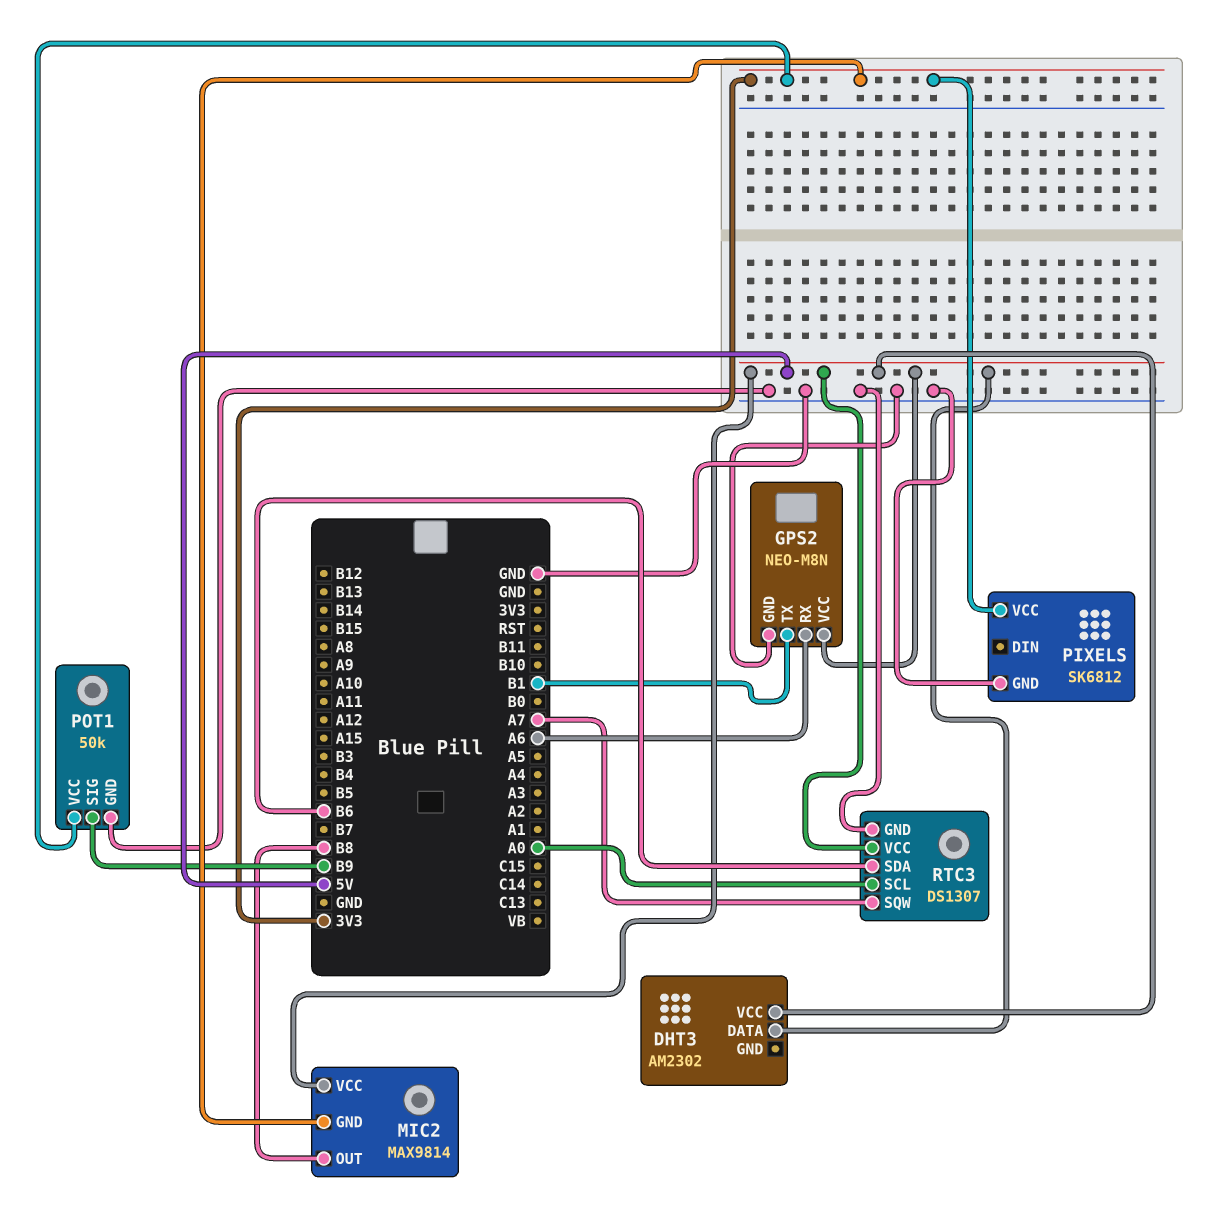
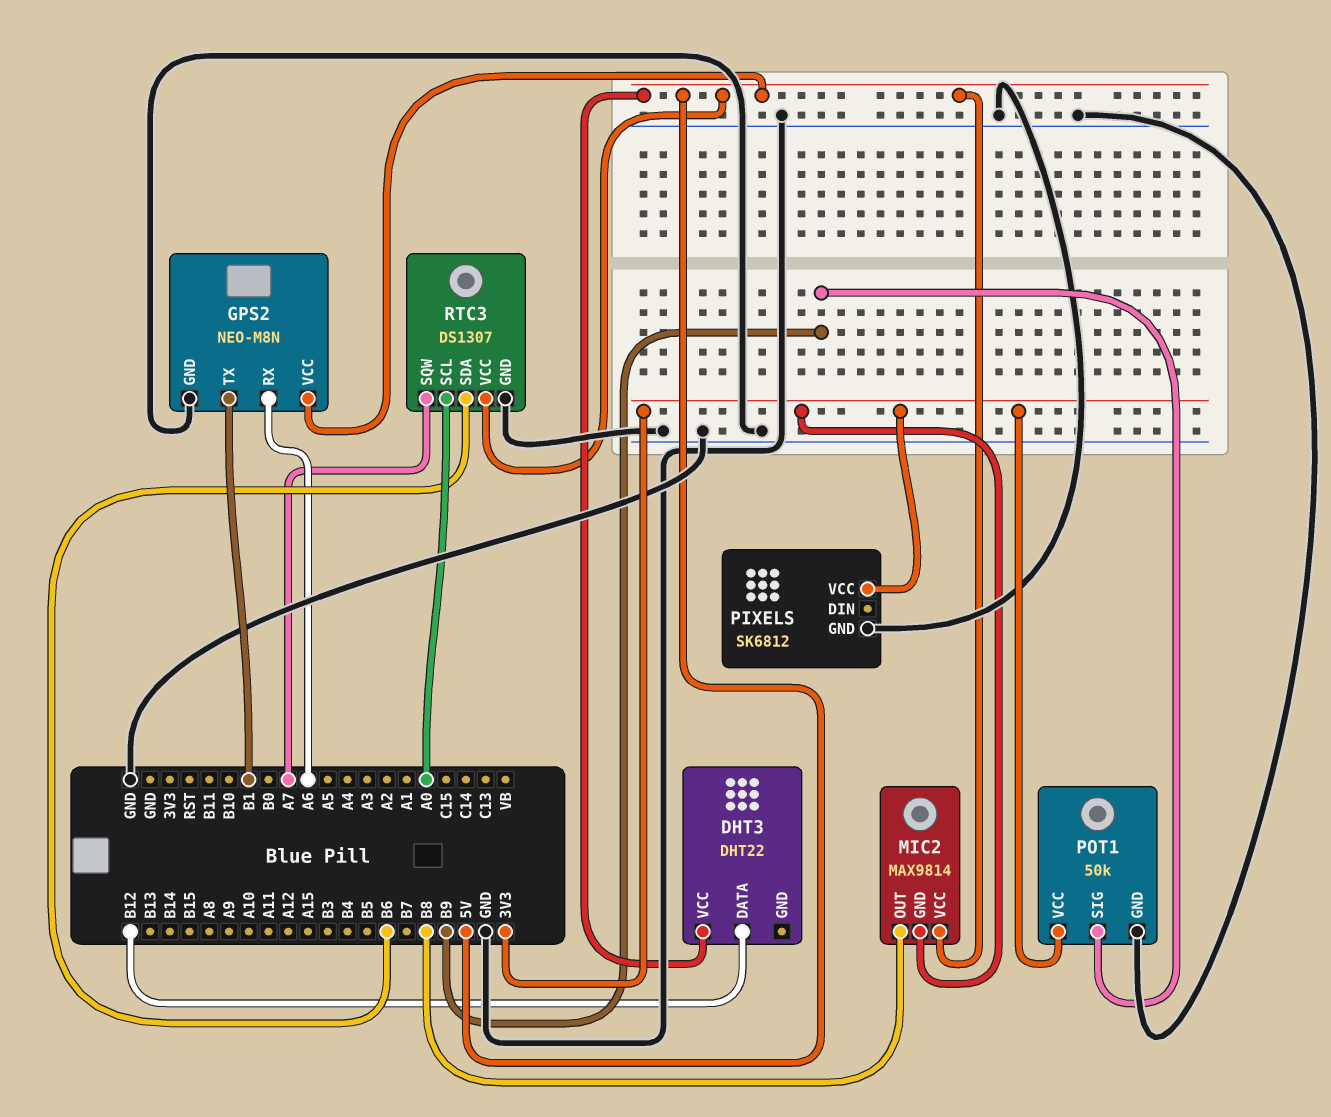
DHT3: AM2302 -> DHT22
DHT3 pin DATA: 5V -> B12

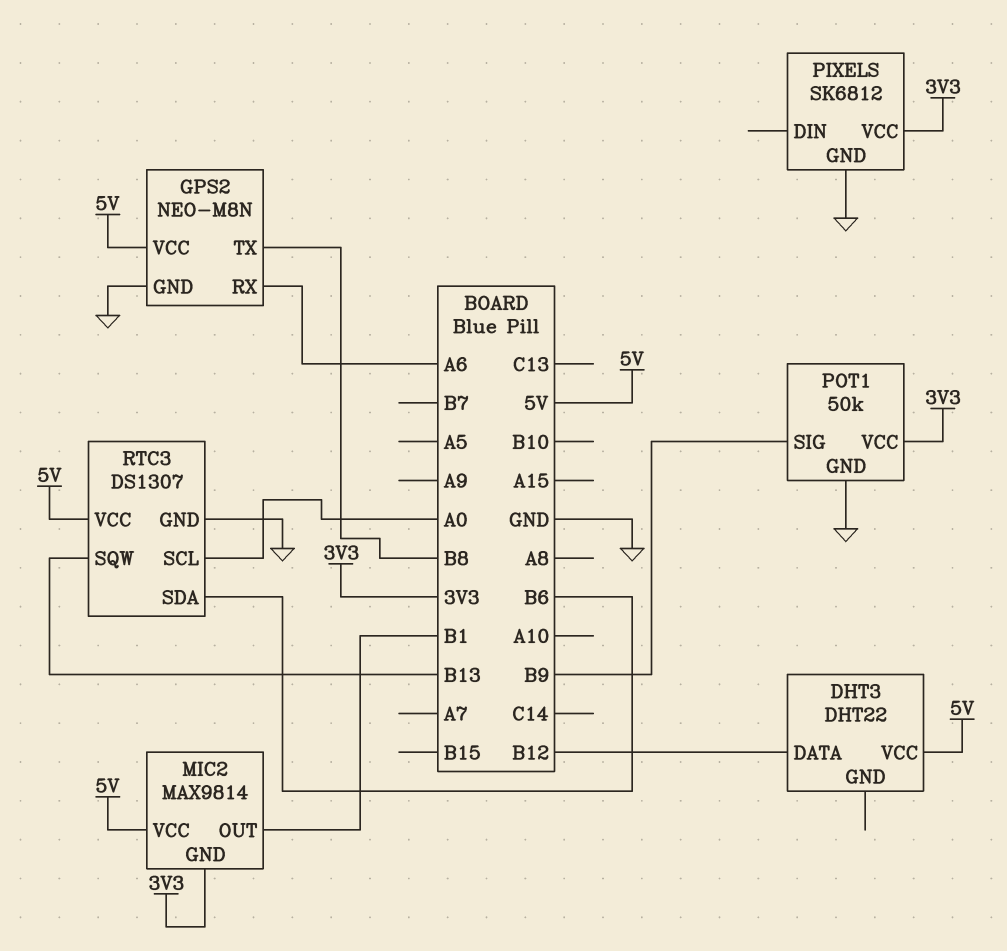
GPS2 pin TX: B1 -> B8
MIC2 pin OUT: B8 -> B1
RTC3 pin SQW: A7 -> B13

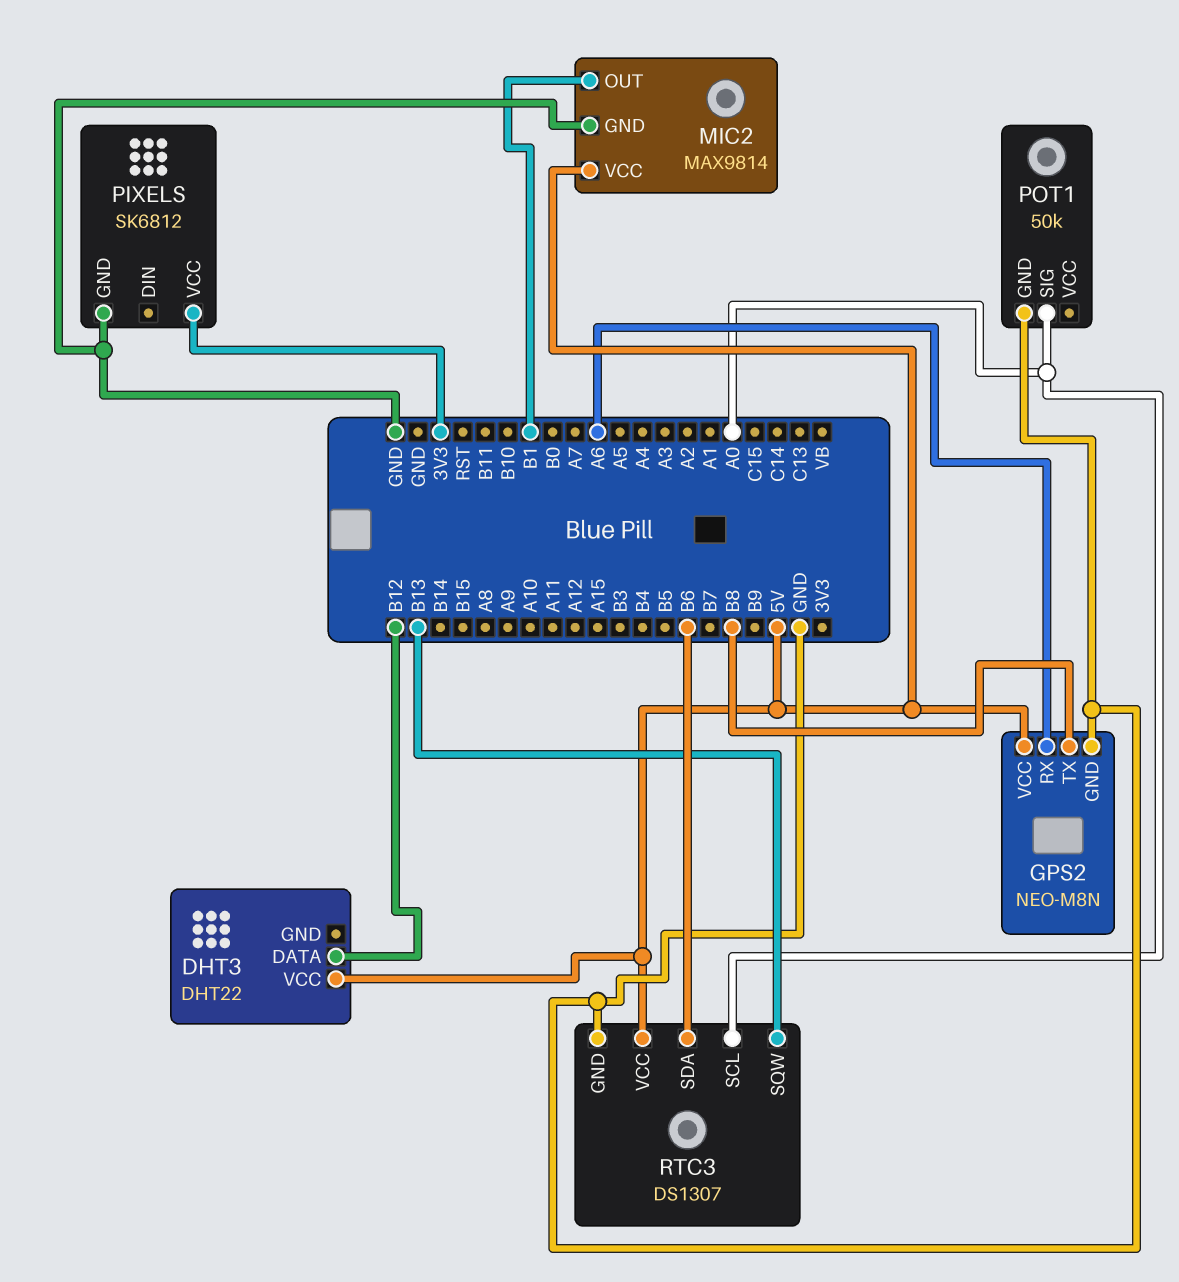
MIC2 pin GND: 3V3 -> GND
POT1 pin SIG: B9 -> A0
POT1 pin VCC: 3V3 -> none

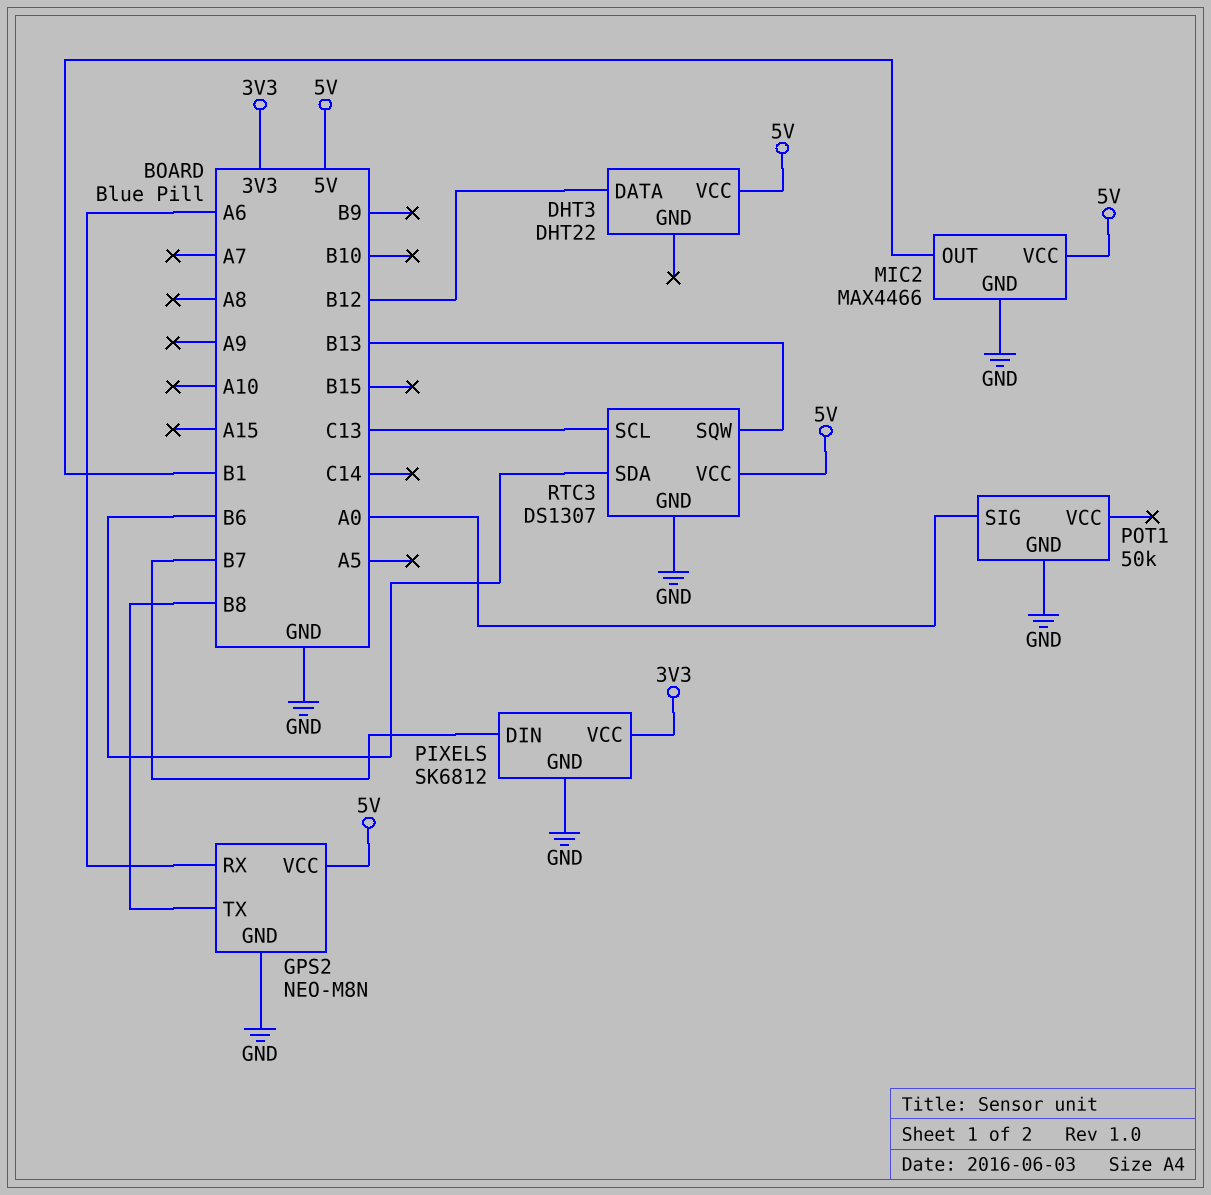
MIC2: MAX9814 -> MAX4466
PIXELS pin DIN: none -> B7
RTC3 pin SCL: A0 -> C13

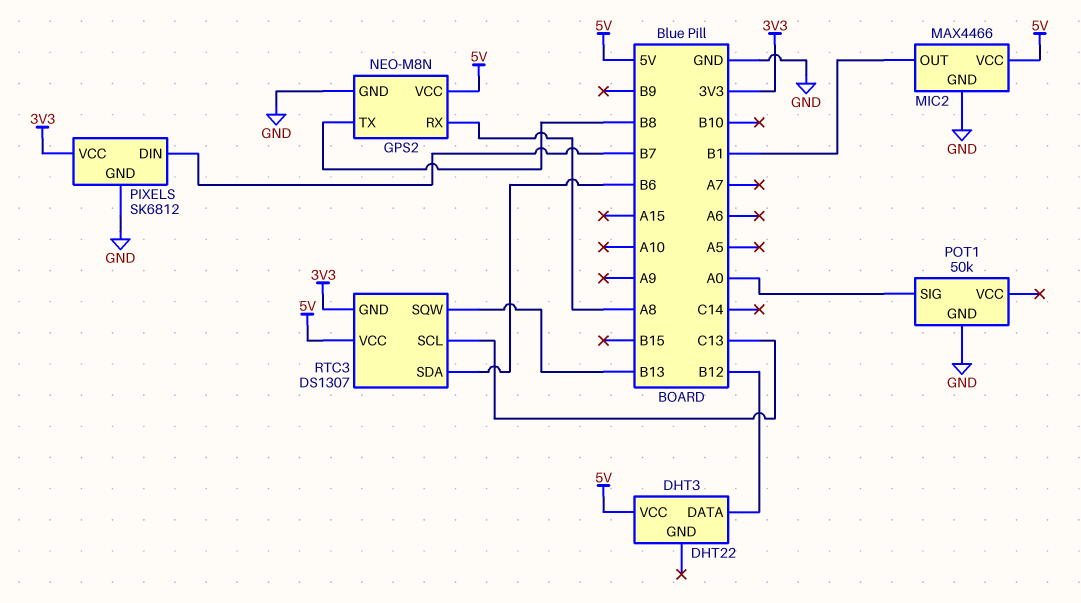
GPS2 pin RX: A6 -> A8
RTC3 pin GND: GND -> 3V3

